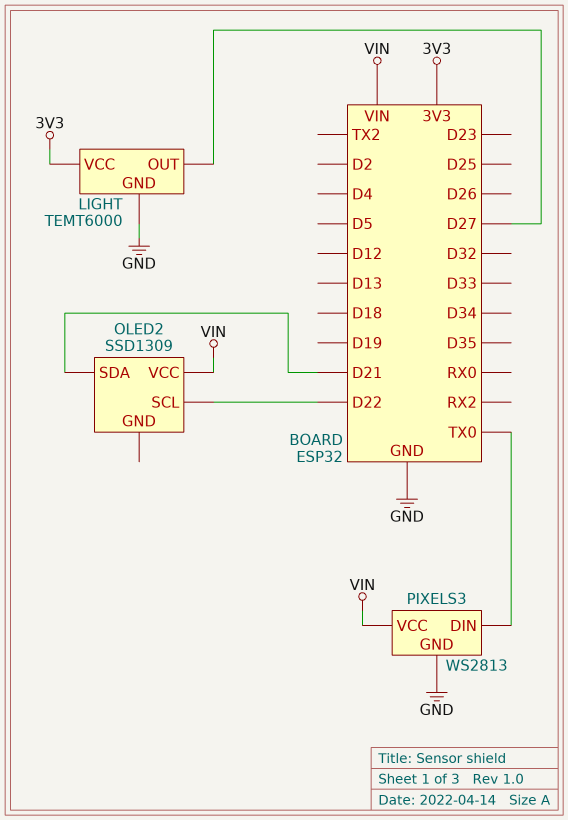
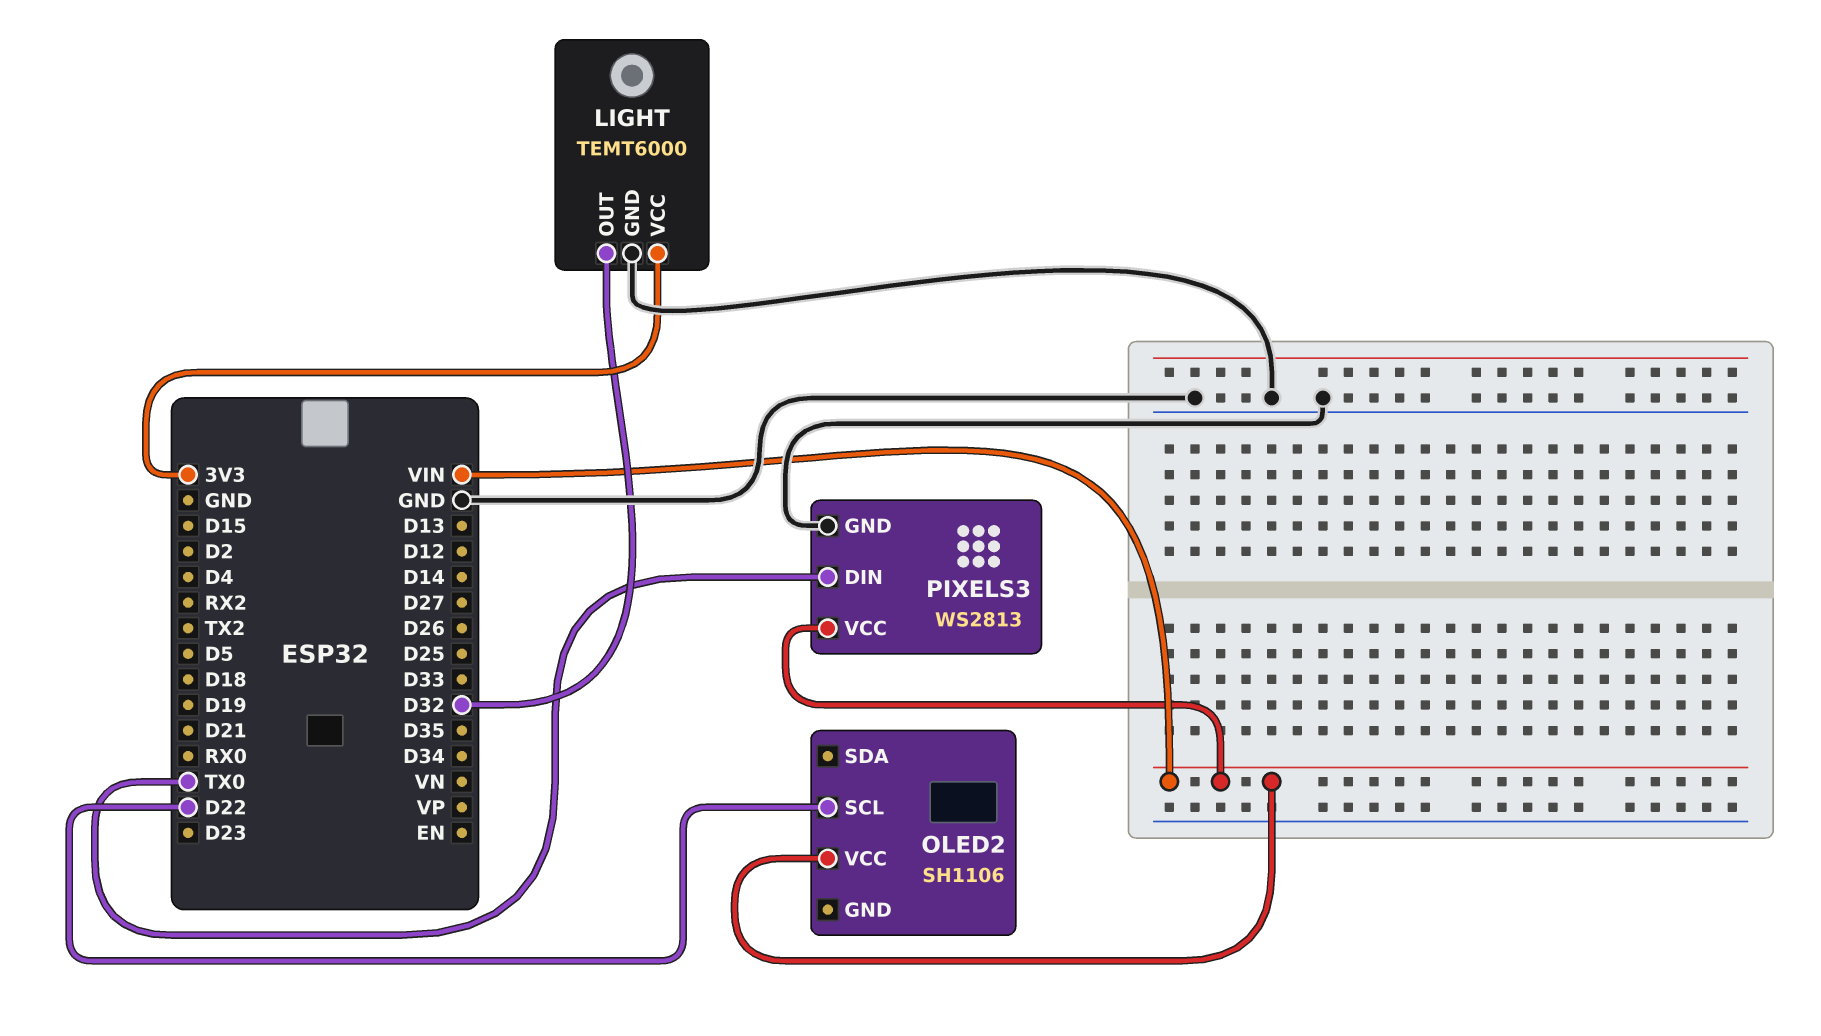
LIGHT pin OUT: D27 -> D32
OLED2: SSD1309 -> SH1106
OLED2 pin SDA: D21 -> none

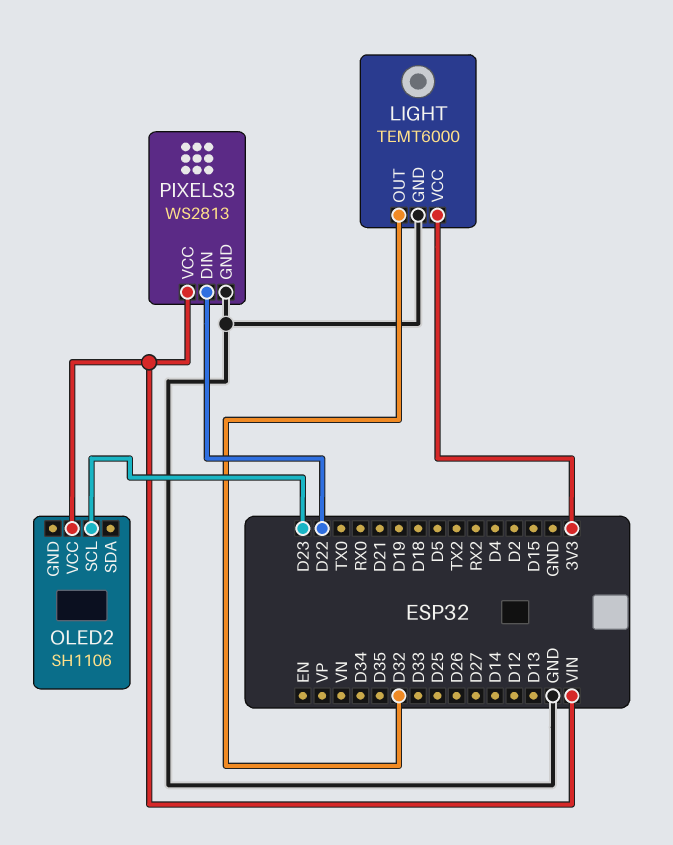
OLED2 pin SCL: D22 -> D23
PIXELS3 pin DIN: TX0 -> D22

